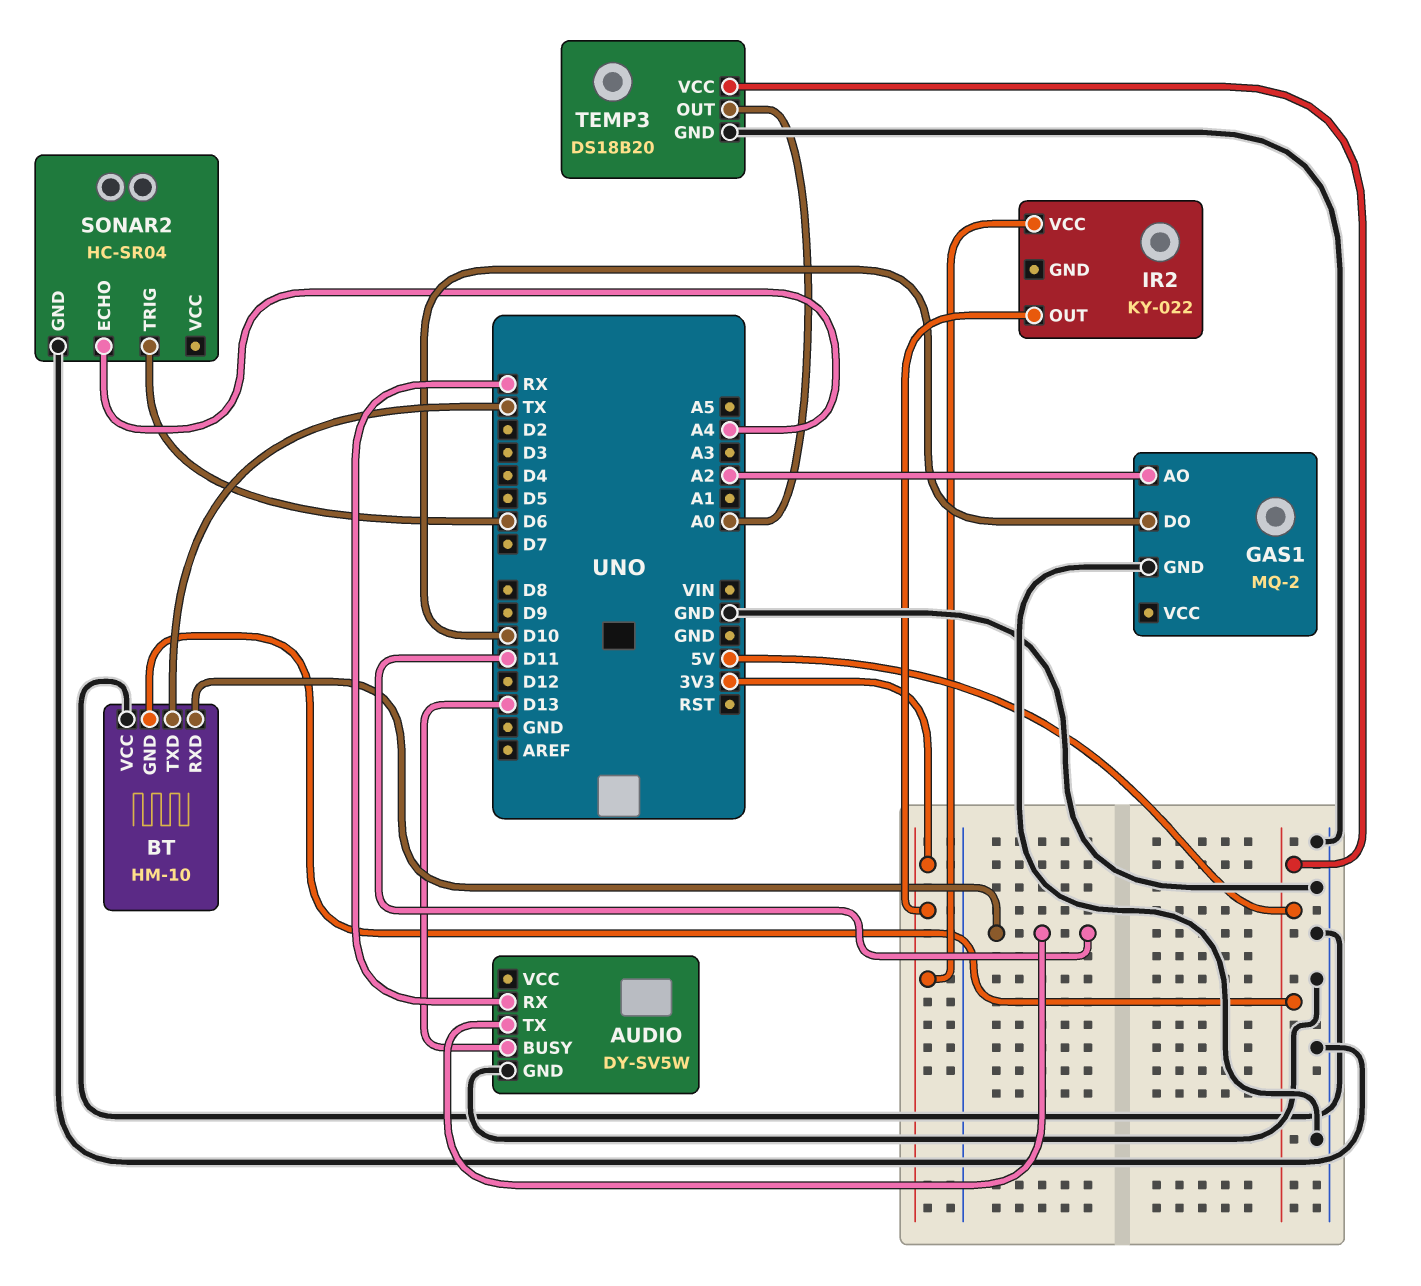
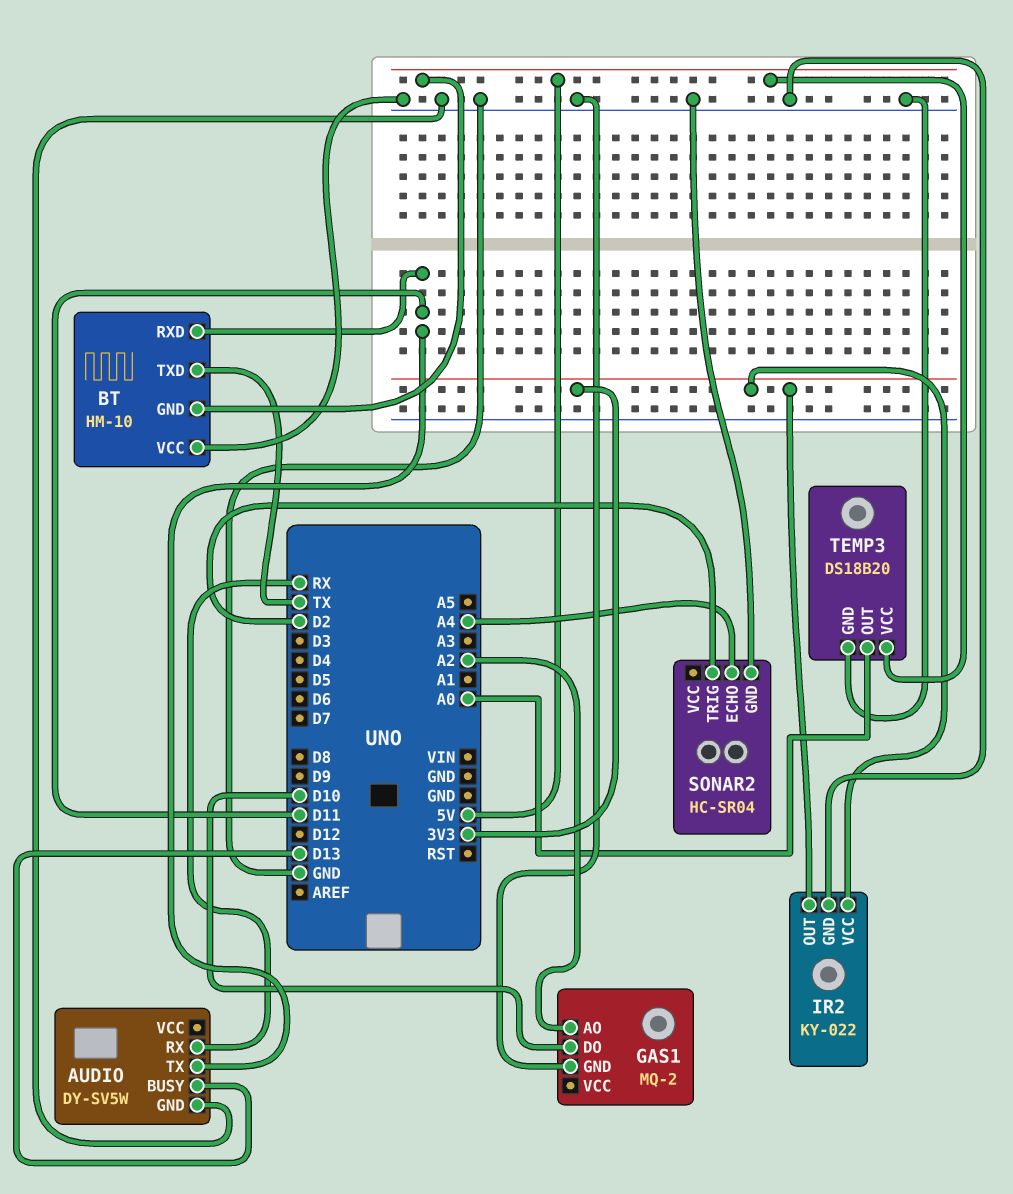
IR2 pin GND: none -> GND
SONAR2 pin TRIG: D6 -> D2

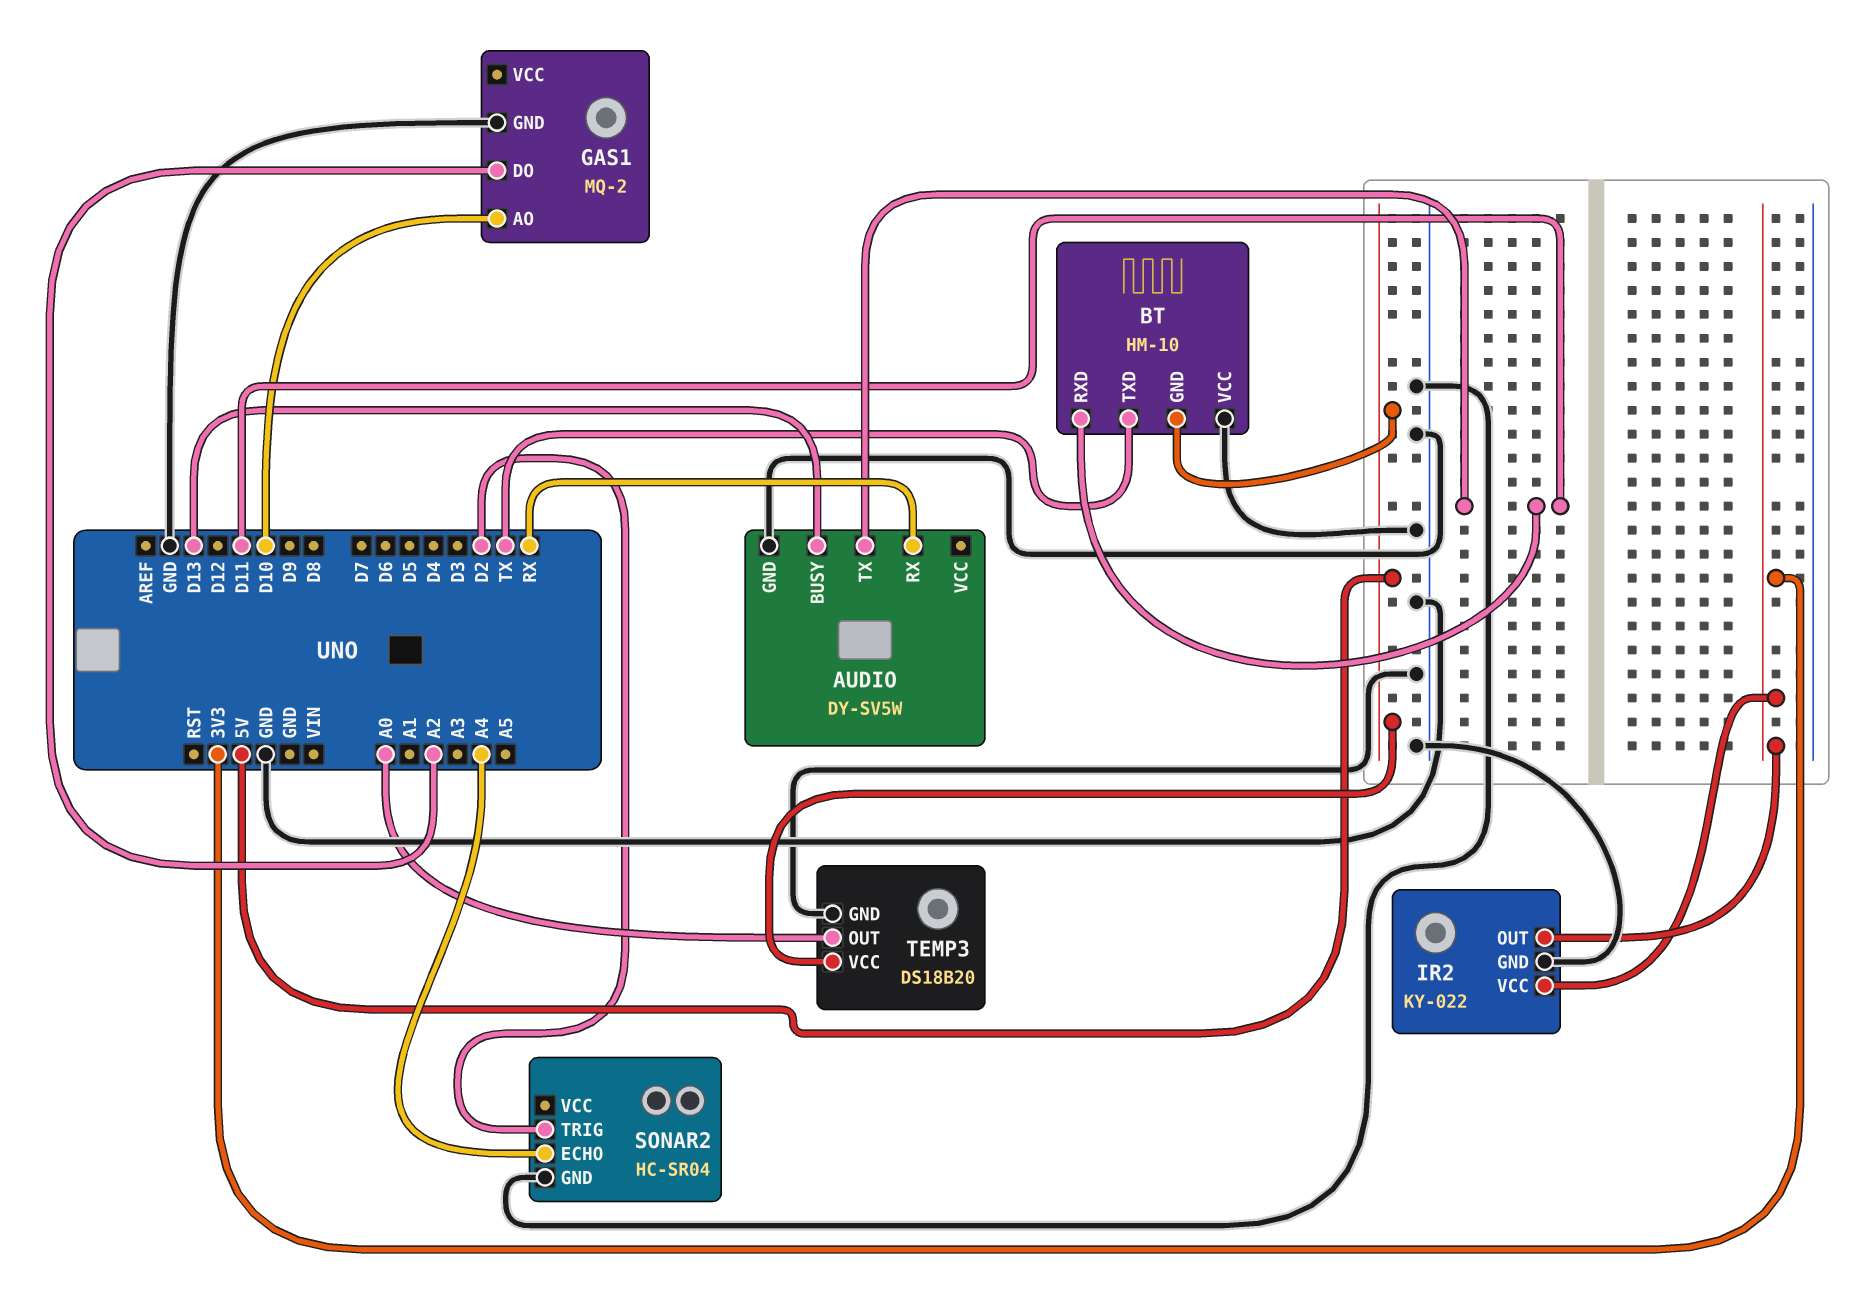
GAS1 pin AO: A2 -> D10
GAS1 pin DO: D10 -> A2

